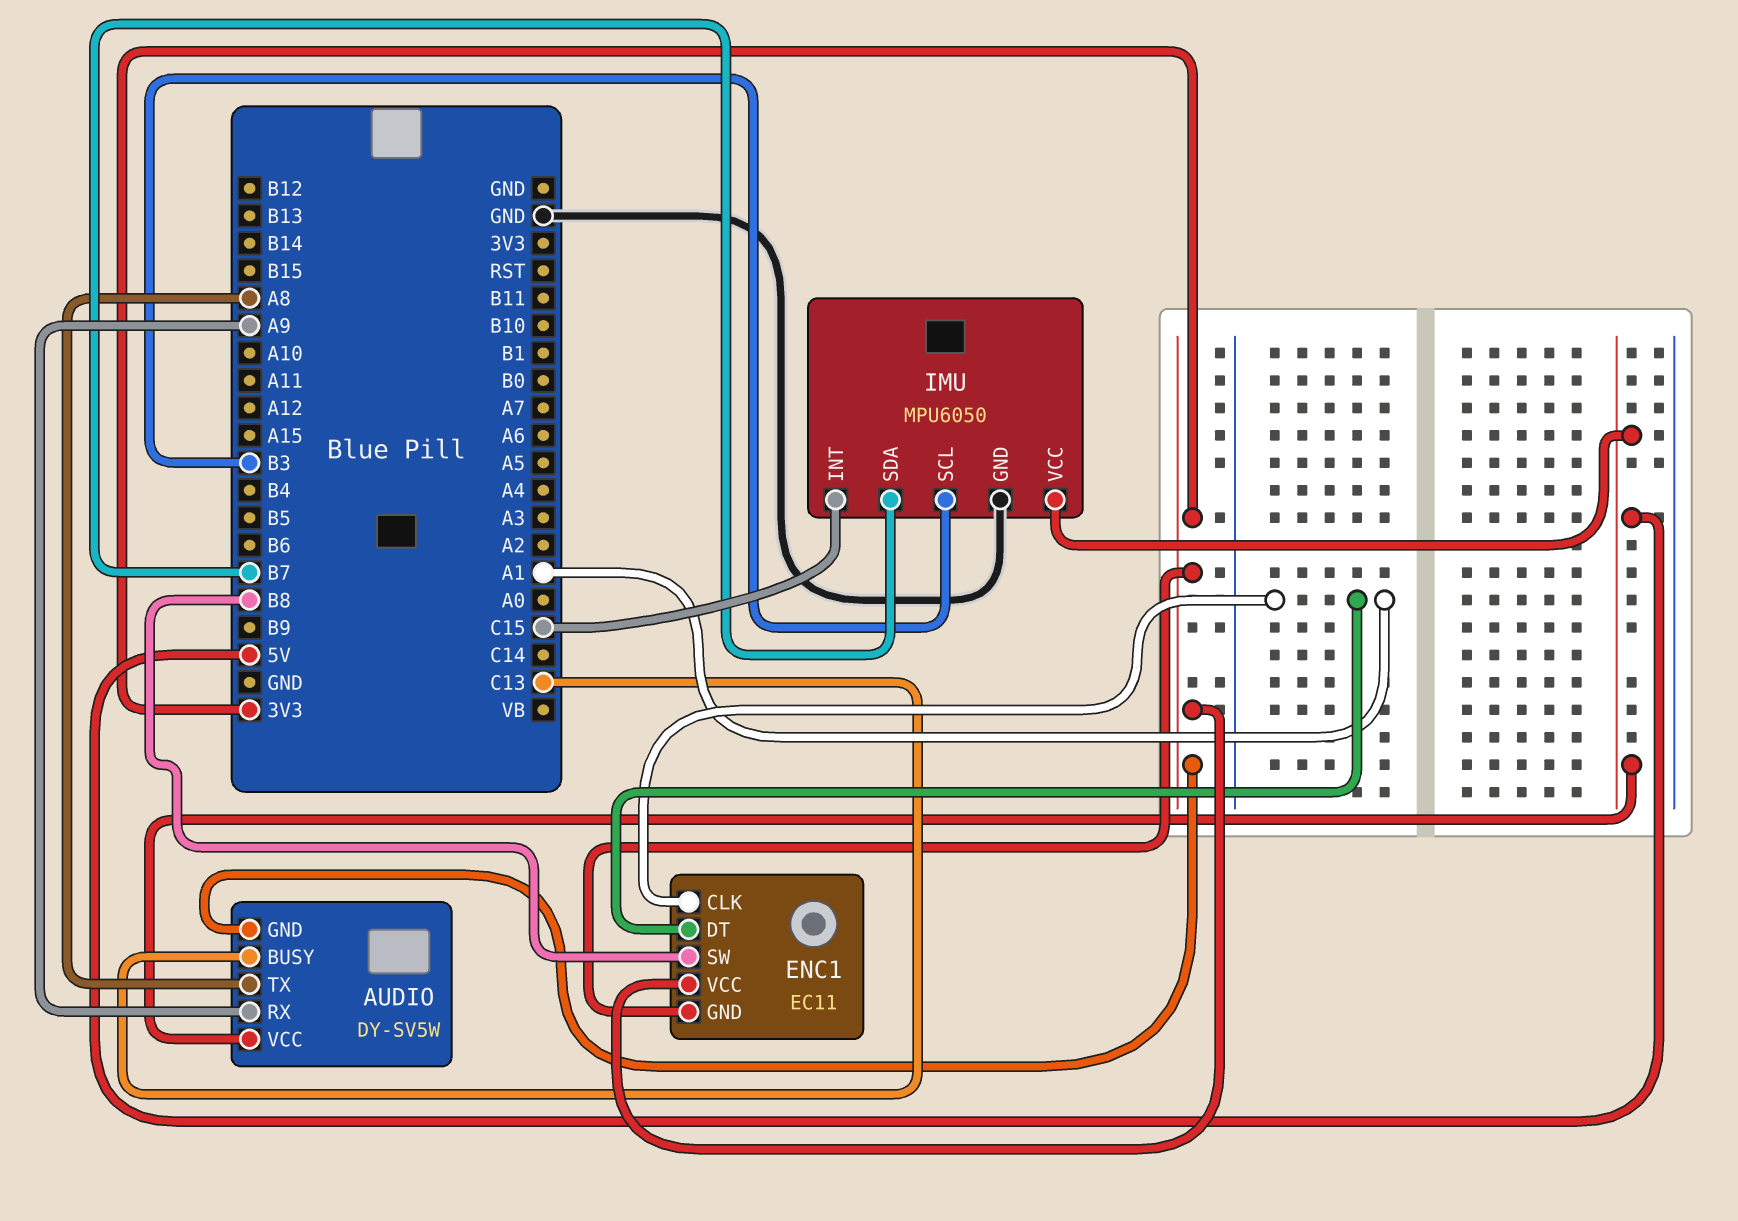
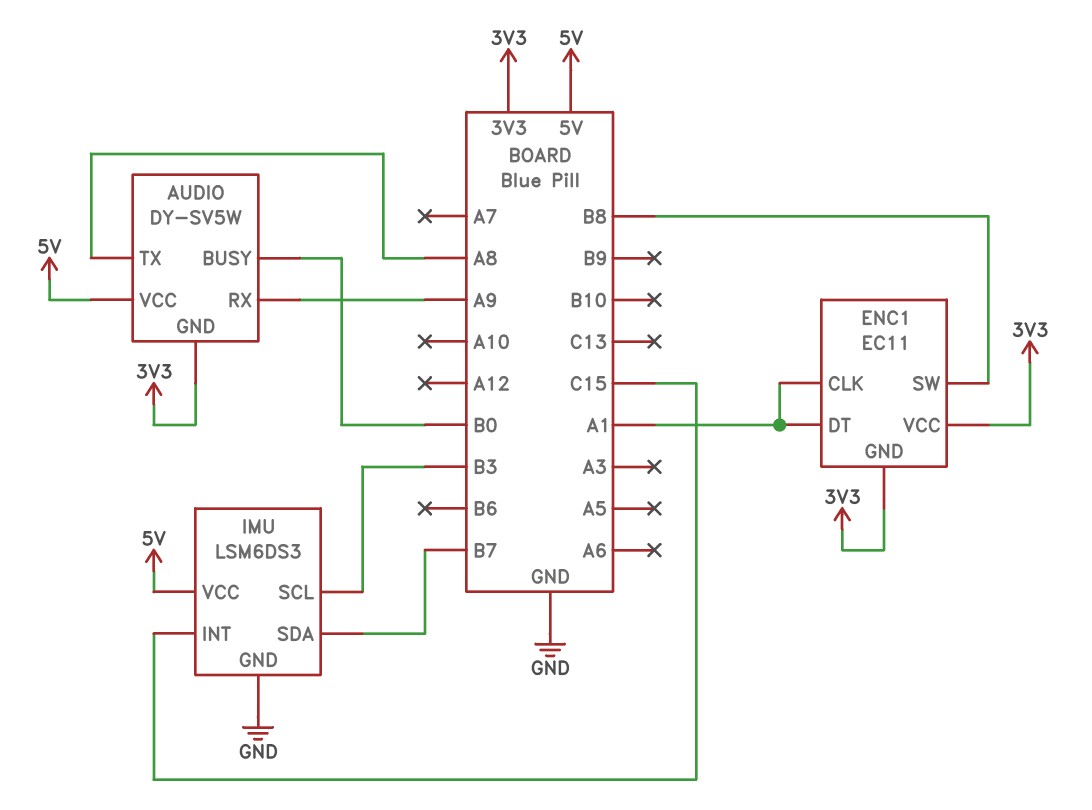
AUDIO pin BUSY: C13 -> B0
IMU: MPU6050 -> LSM6DS3

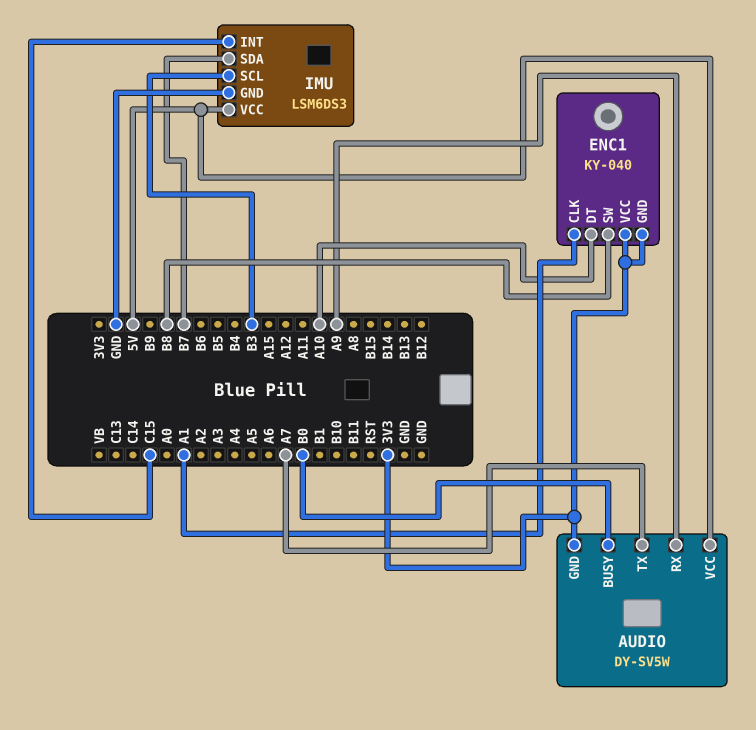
AUDIO pin TX: A8 -> A7
ENC1: EC11 -> KY-040
ENC1 pin DT: A1 -> A10

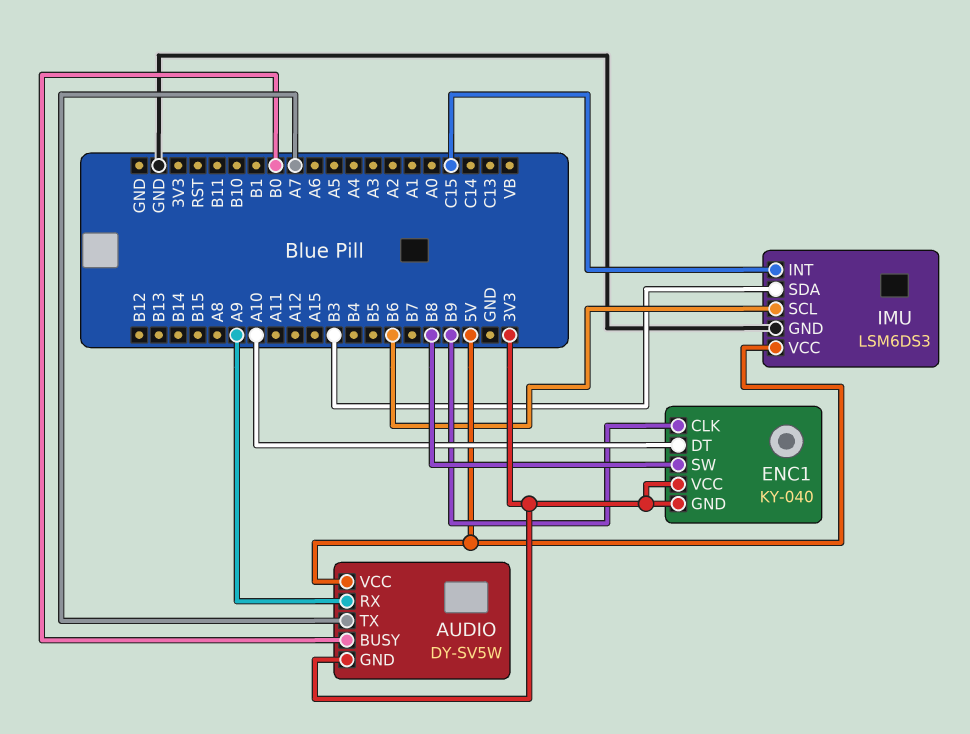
ENC1 pin CLK: A1 -> B9
IMU pin SCL: B3 -> B6
IMU pin SDA: B7 -> B3

